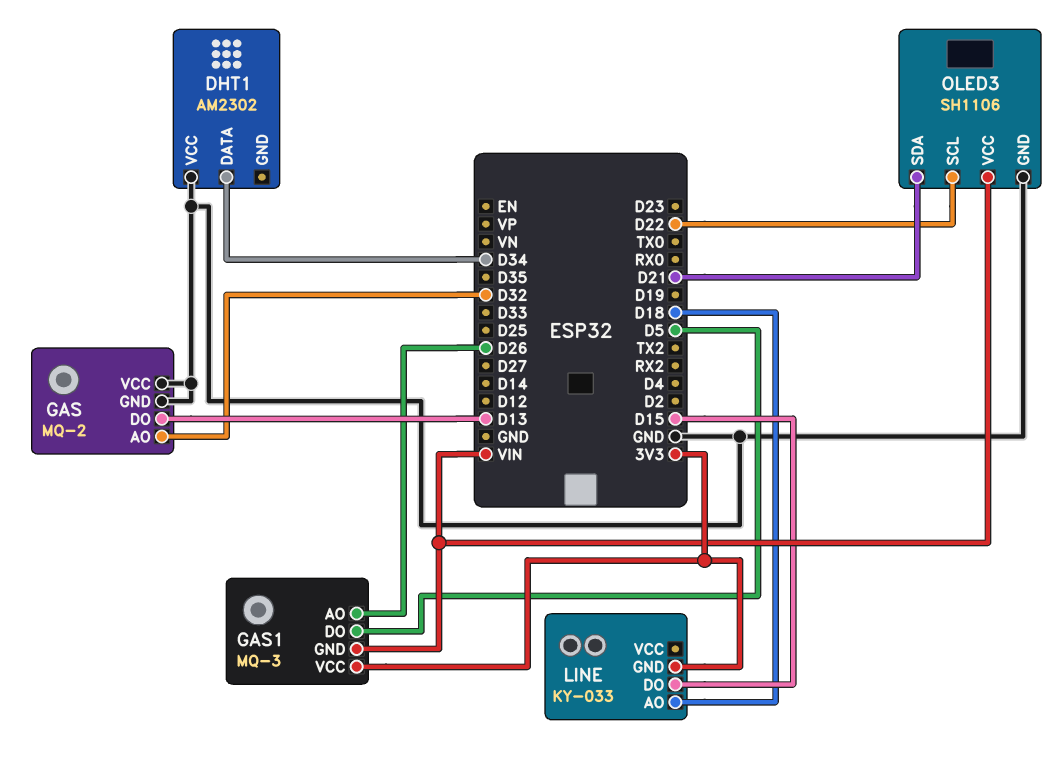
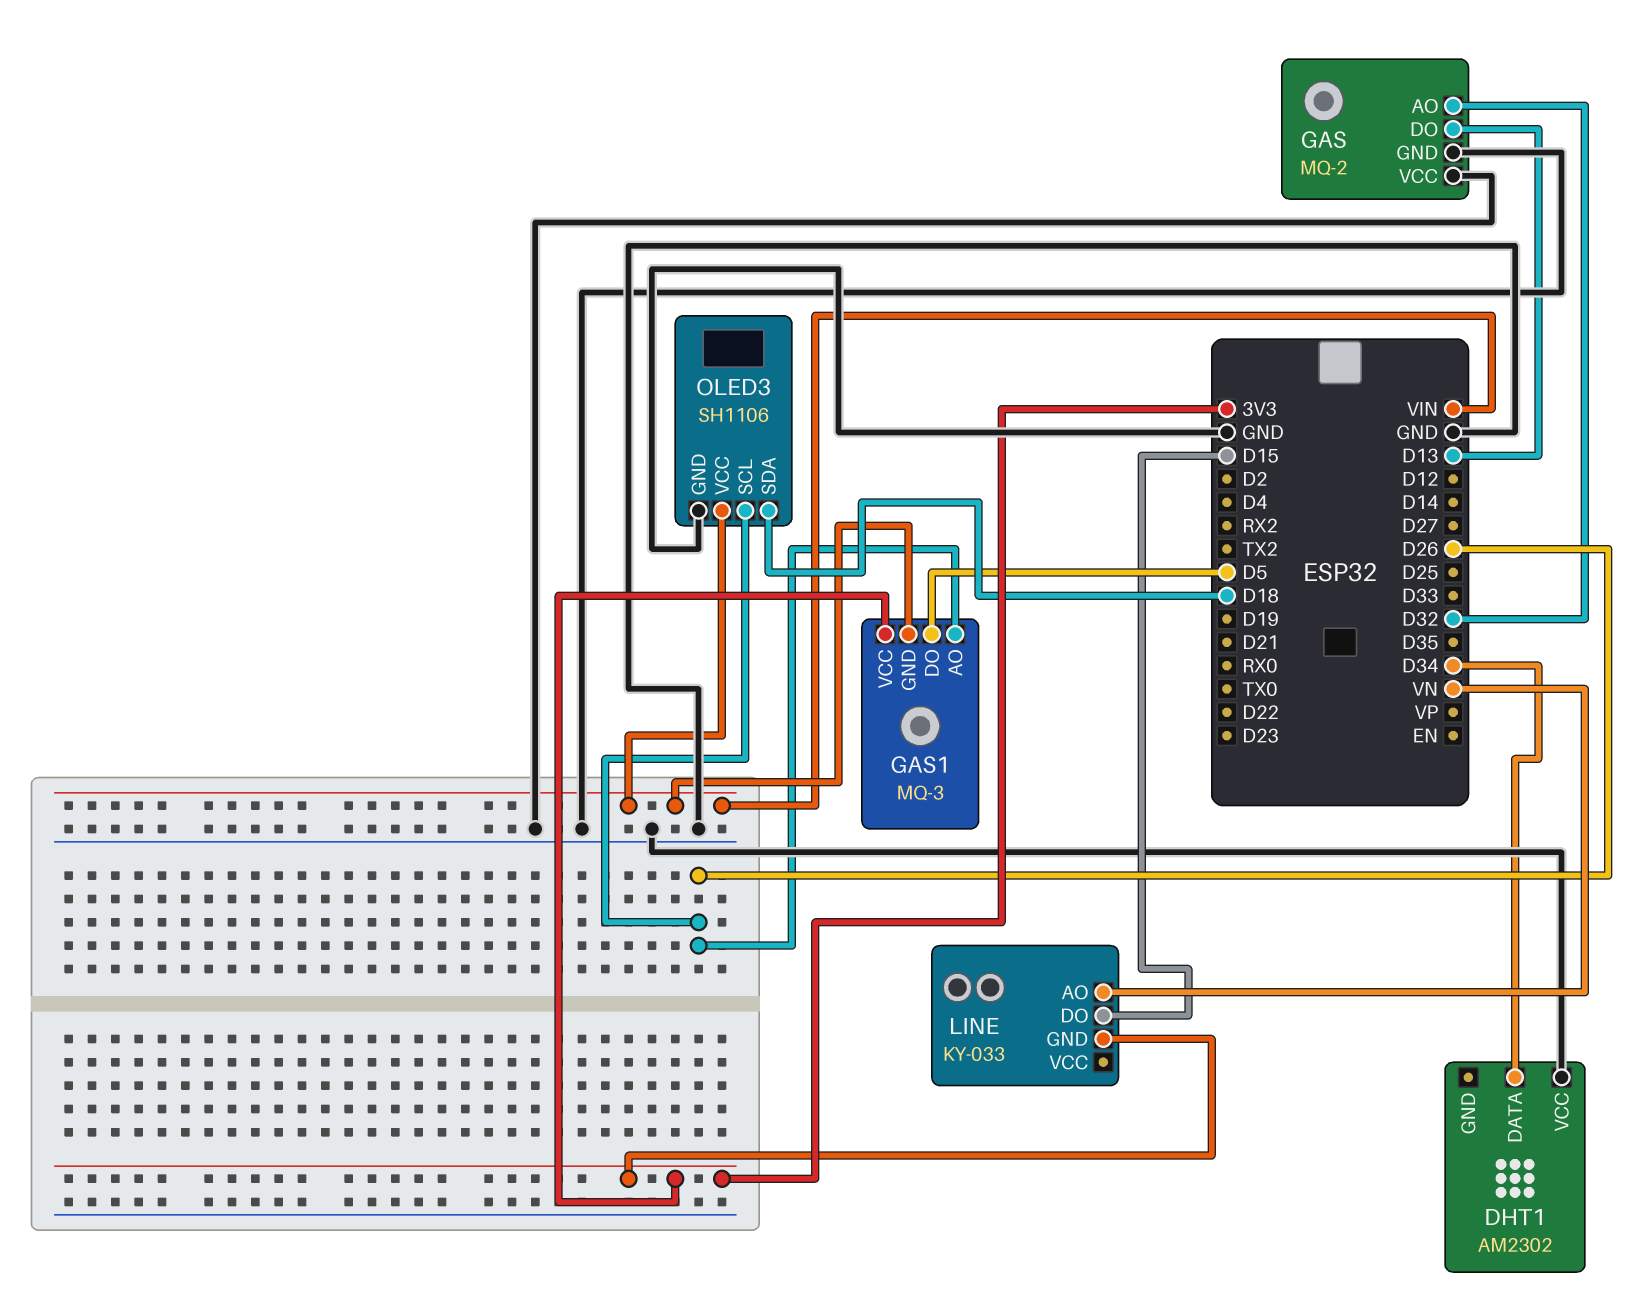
LINE pin AO: D18 -> VN
OLED3 pin SCL: D22 -> D26
OLED3 pin SDA: D21 -> D18

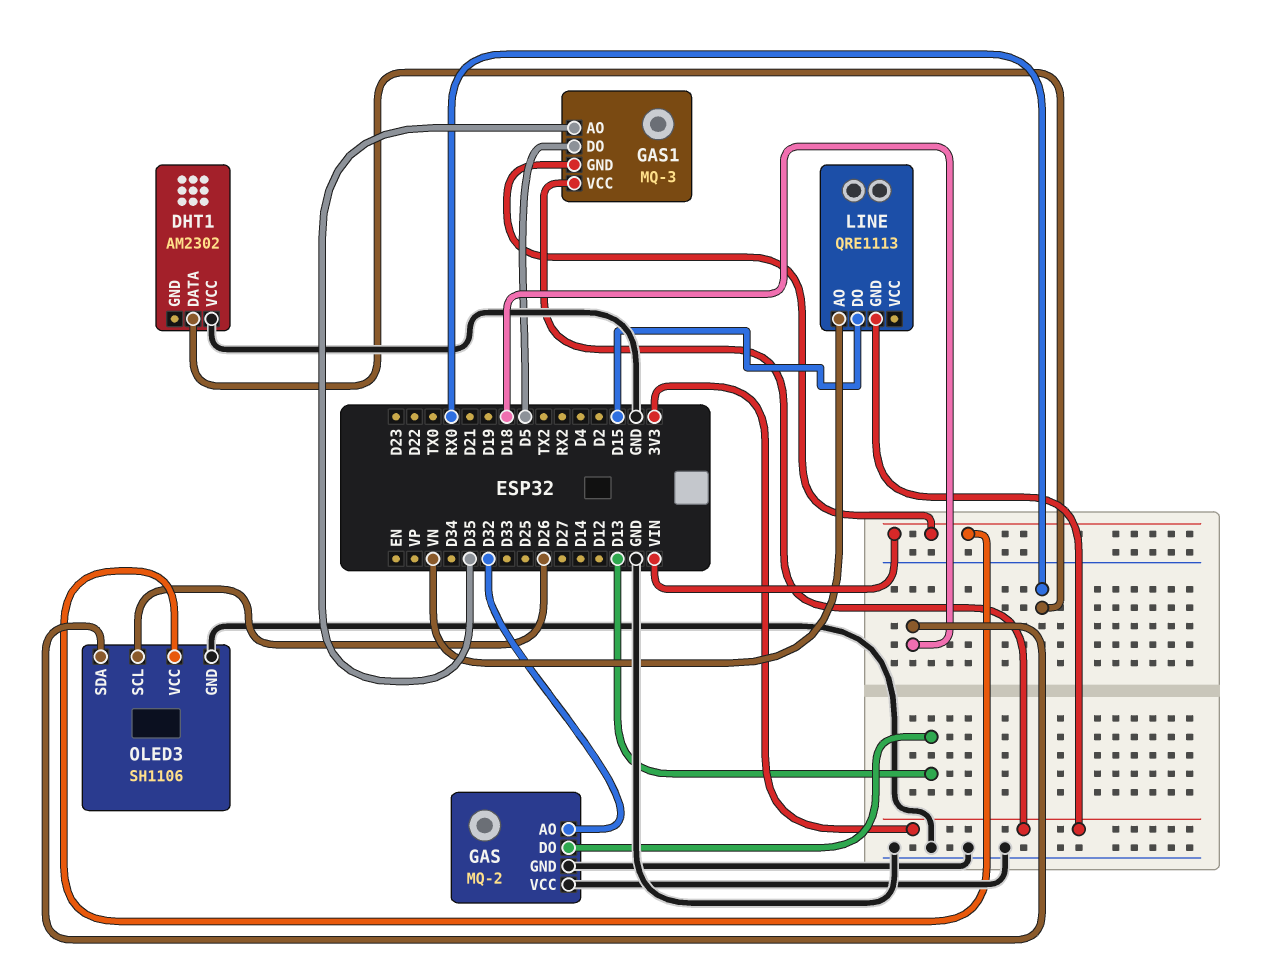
DHT1 pin DATA: D34 -> RX0
GAS1 pin AO: D26 -> D35
LINE: KY-033 -> QRE1113

